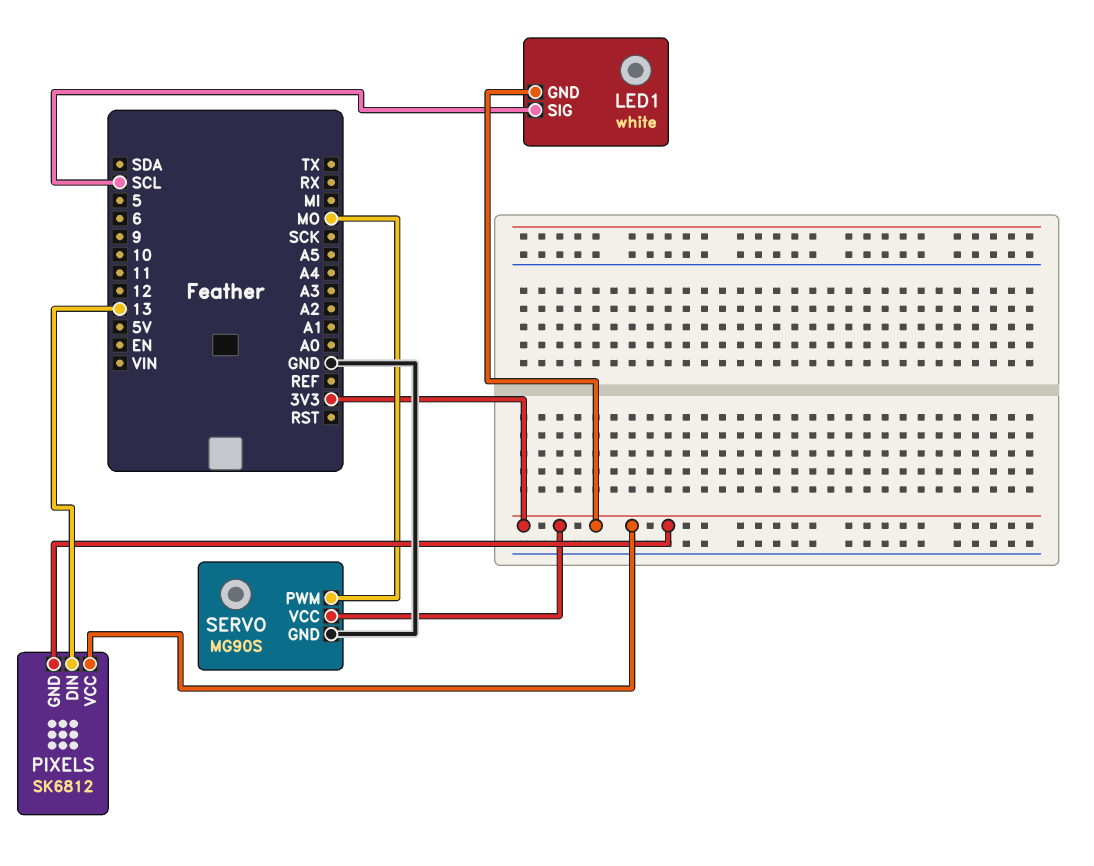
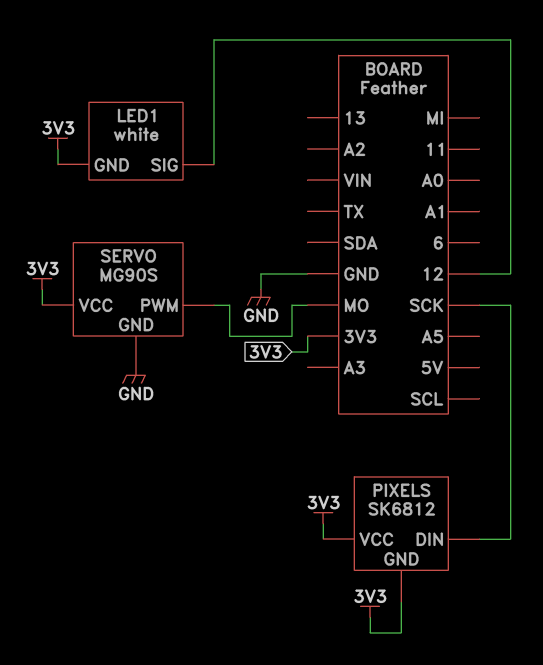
LED1 pin SIG: SCL -> 12
PIXELS pin DIN: 13 -> SCK

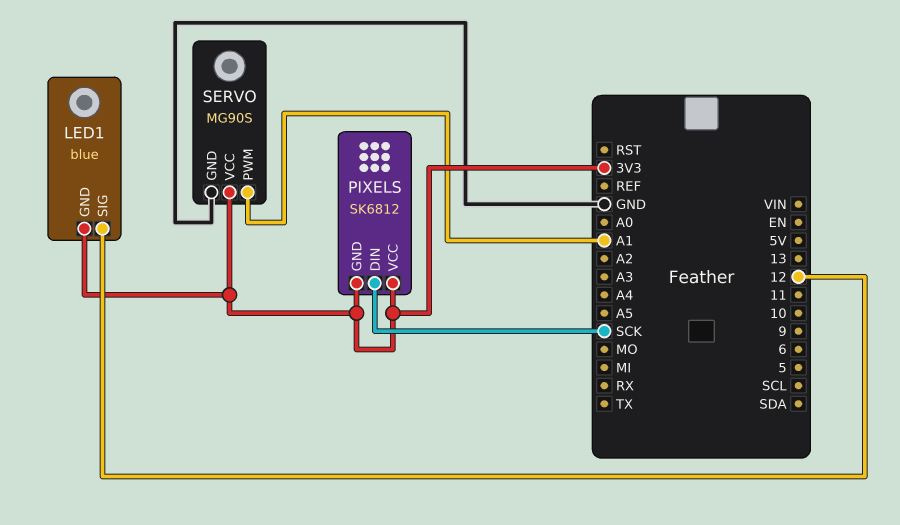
LED1: white -> blue
SERVO pin PWM: MO -> A1

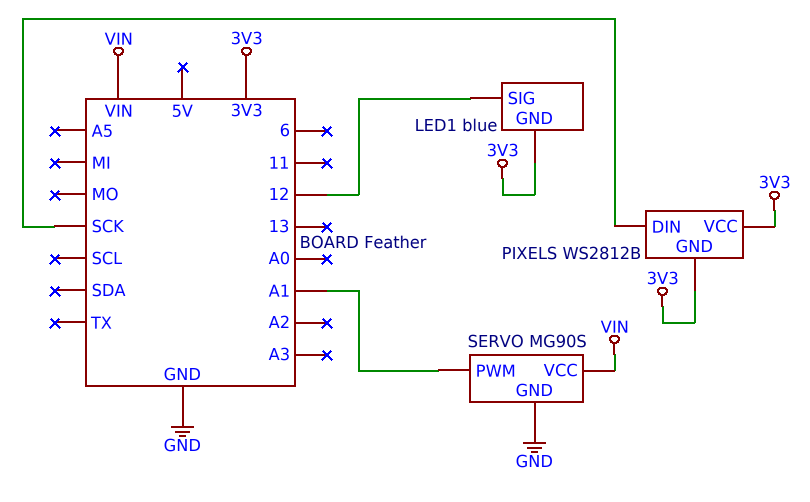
PIXELS: SK6812 -> WS2812B
SERVO pin VCC: 3V3 -> VIN

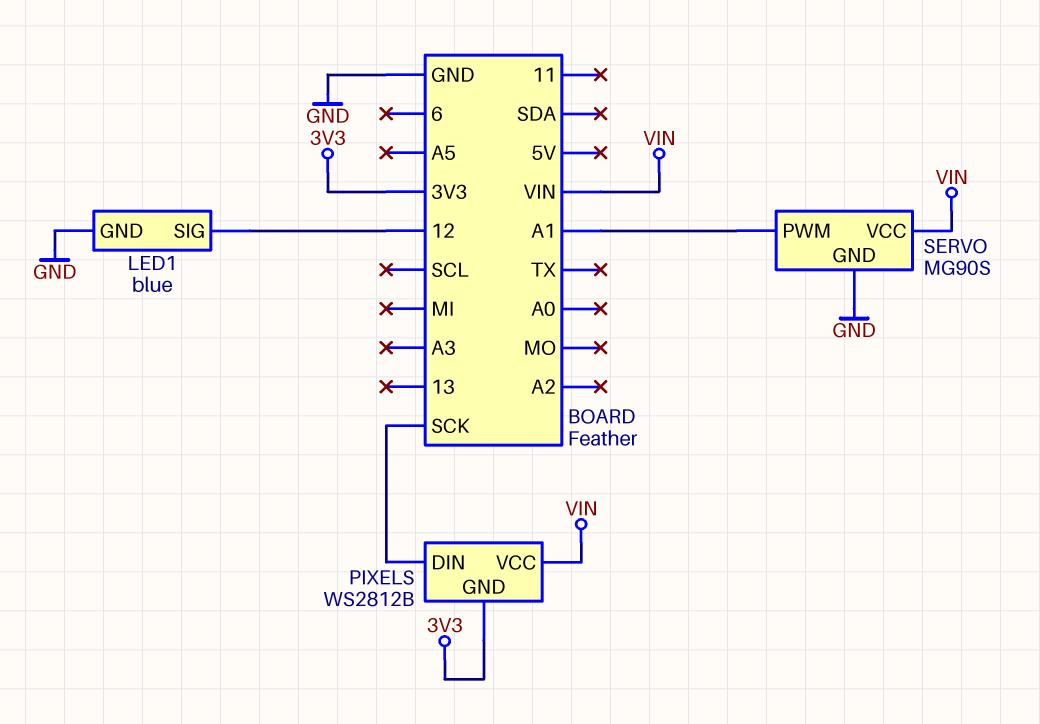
LED1 pin GND: 3V3 -> GND
PIXELS pin VCC: 3V3 -> VIN

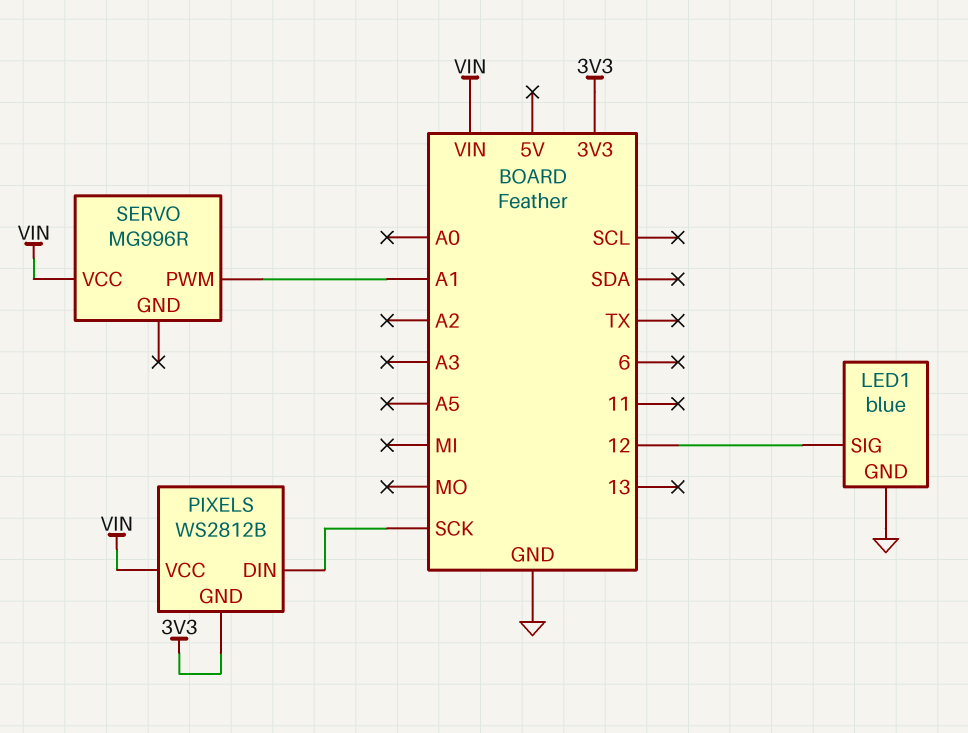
SERVO: MG90S -> MG996R
SERVO pin GND: GND -> none

